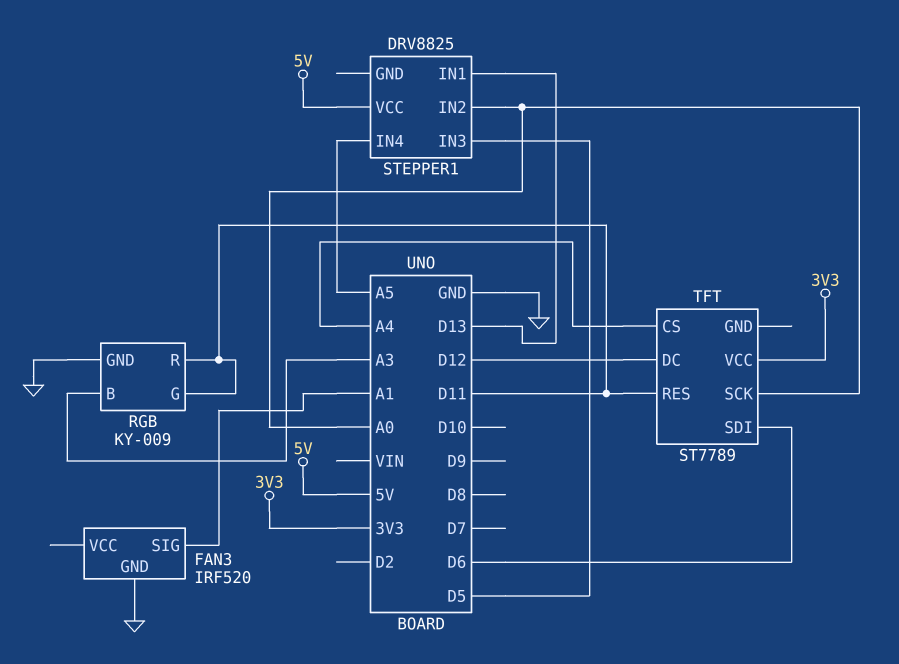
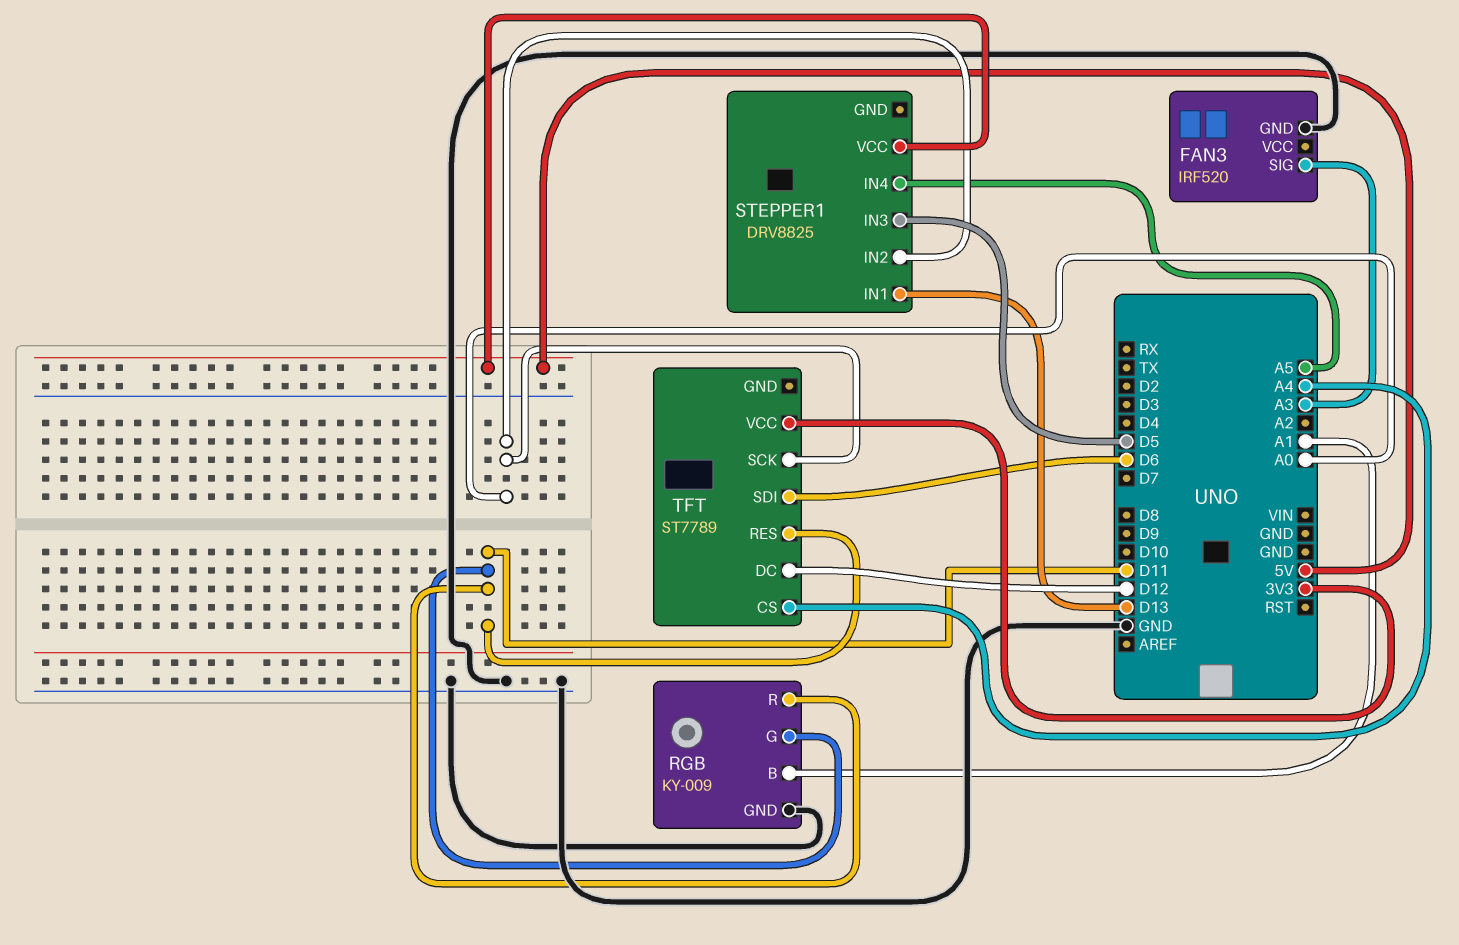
FAN3 pin SIG: A1 -> A3
RGB pin B: A3 -> A1

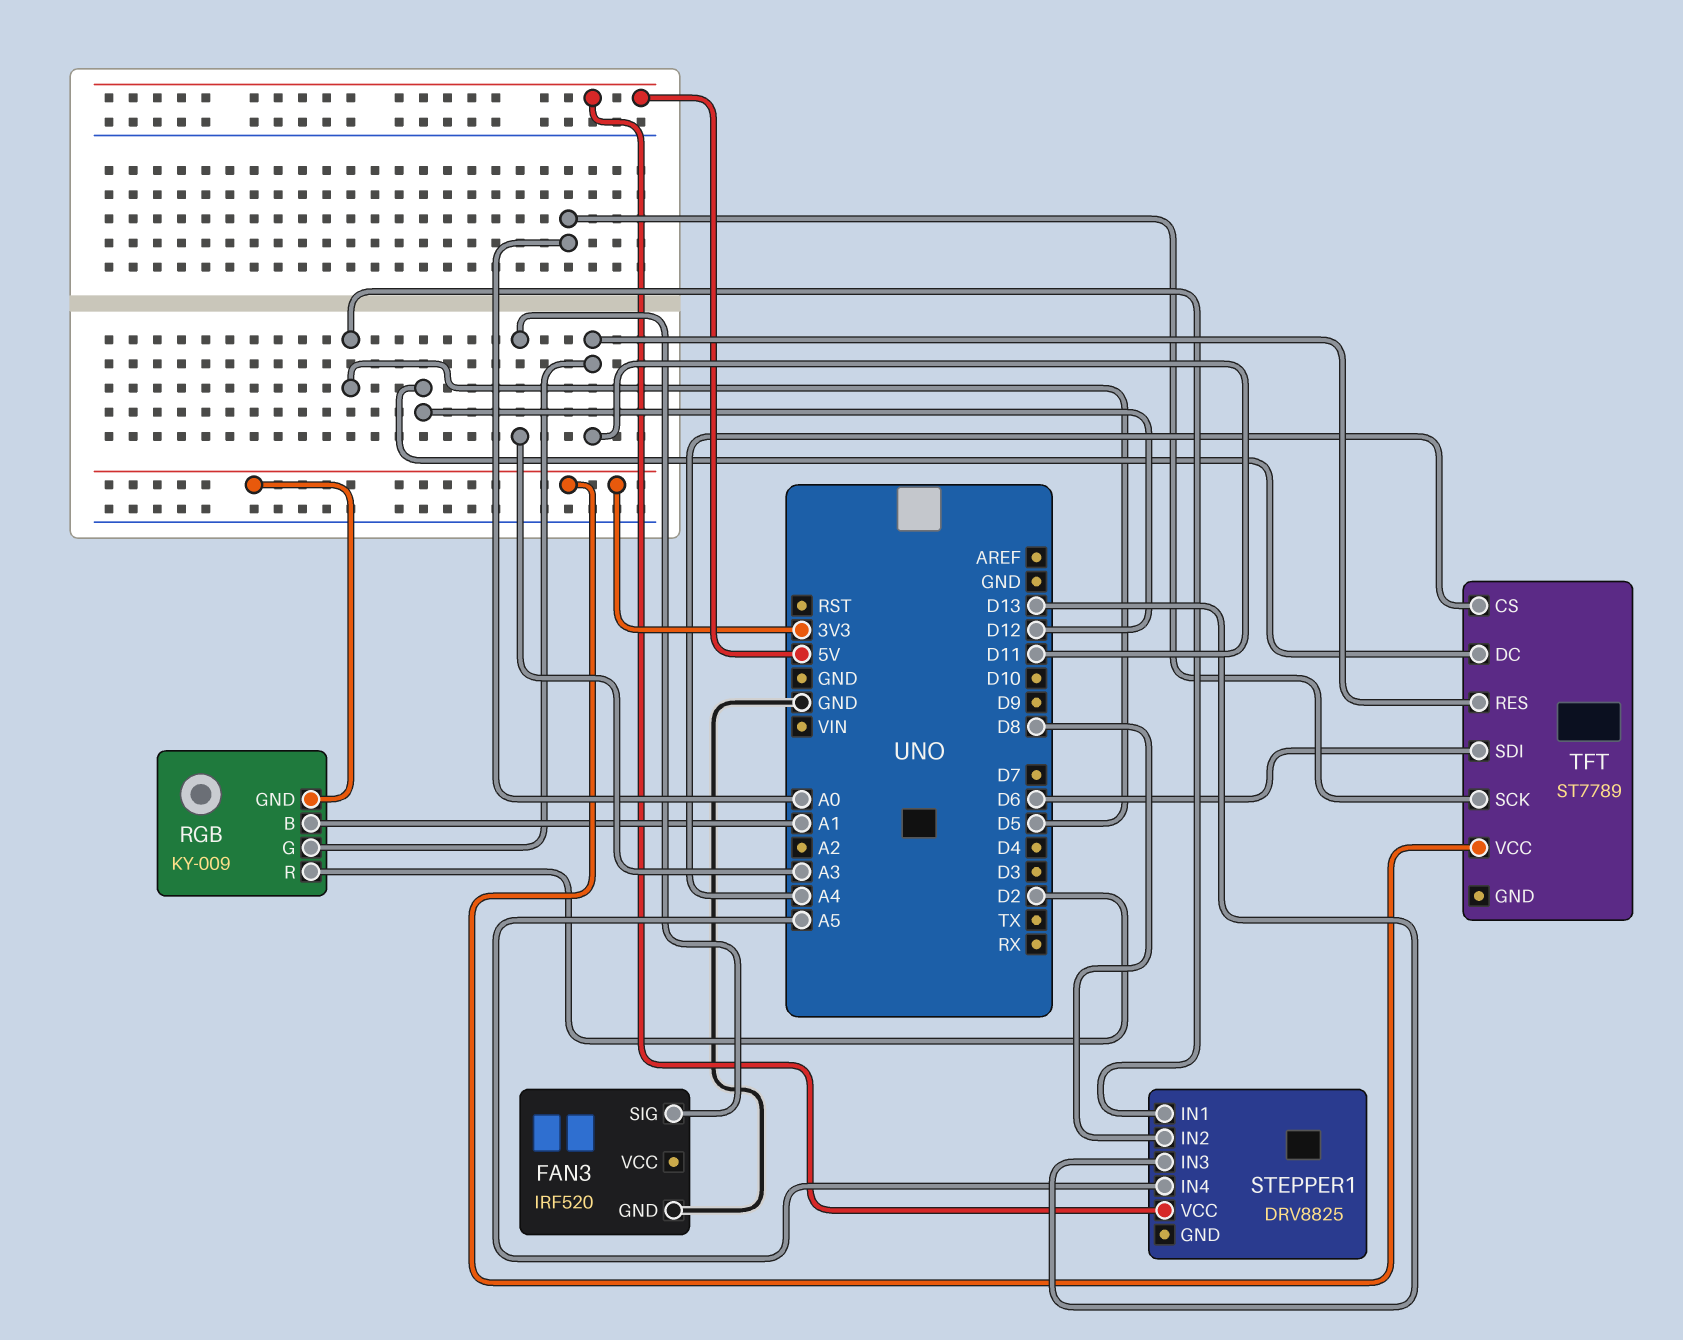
RGB pin GND: GND -> 3V3
RGB pin R: D11 -> D2
STEPPER1 pin IN1: D13 -> D5
STEPPER1 pin IN2: A0 -> D8
STEPPER1 pin IN3: D5 -> D13

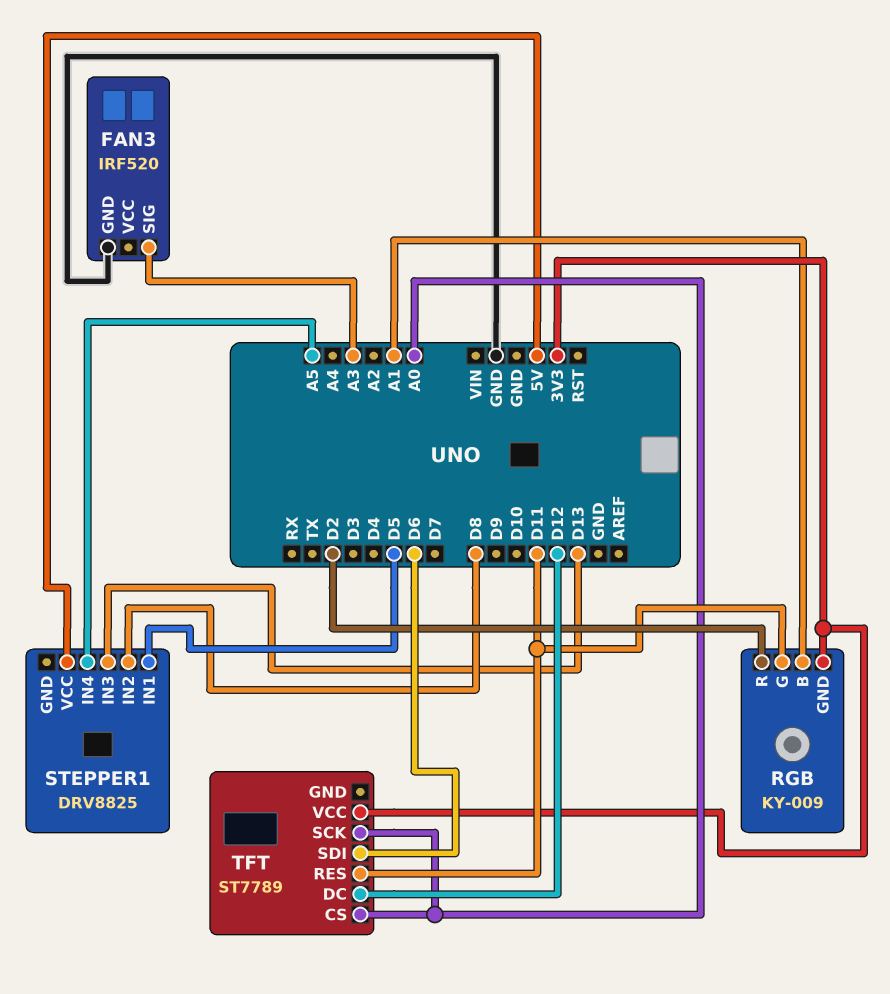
TFT pin CS: A4 -> A0

